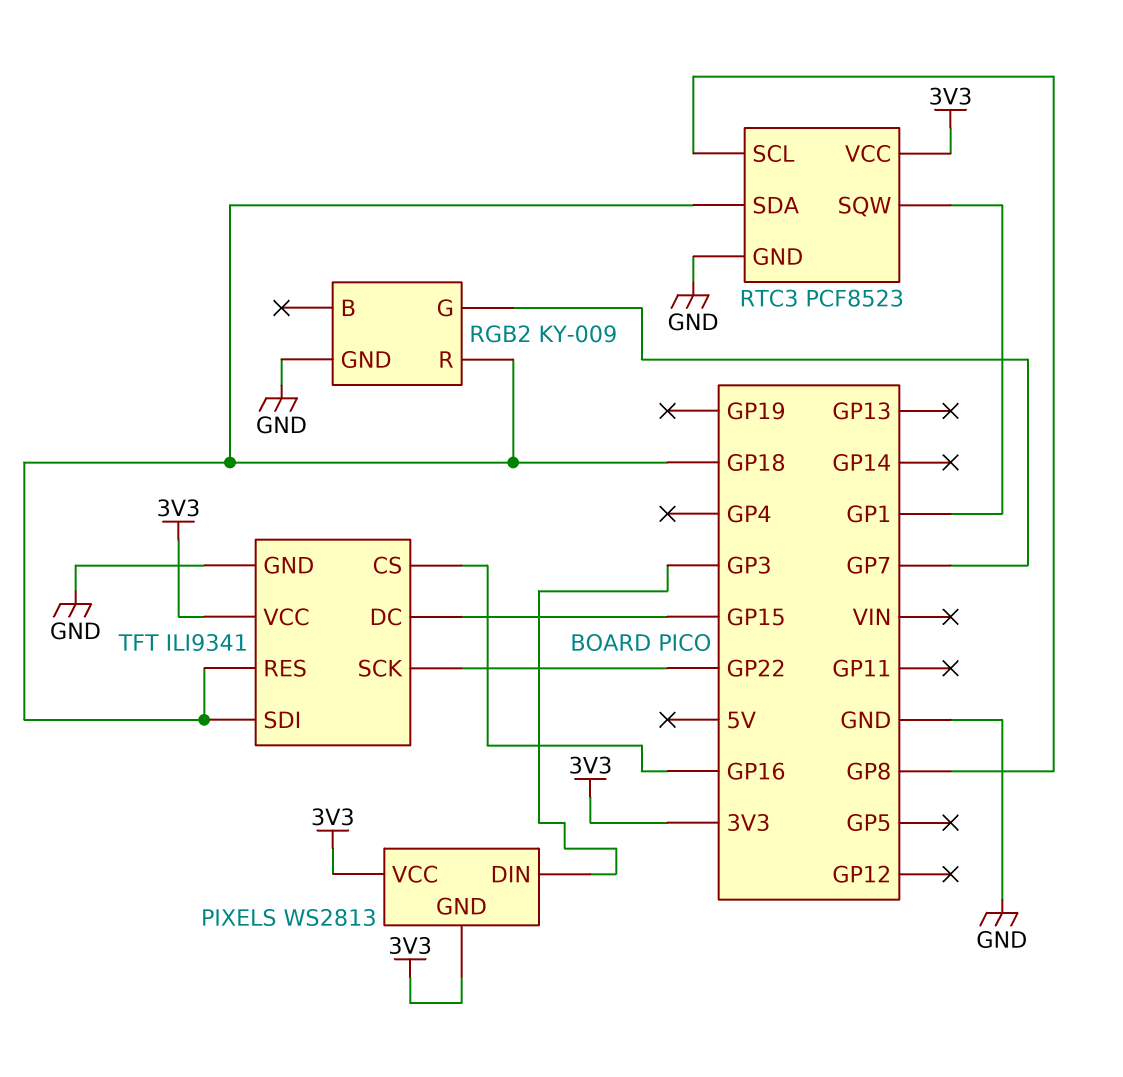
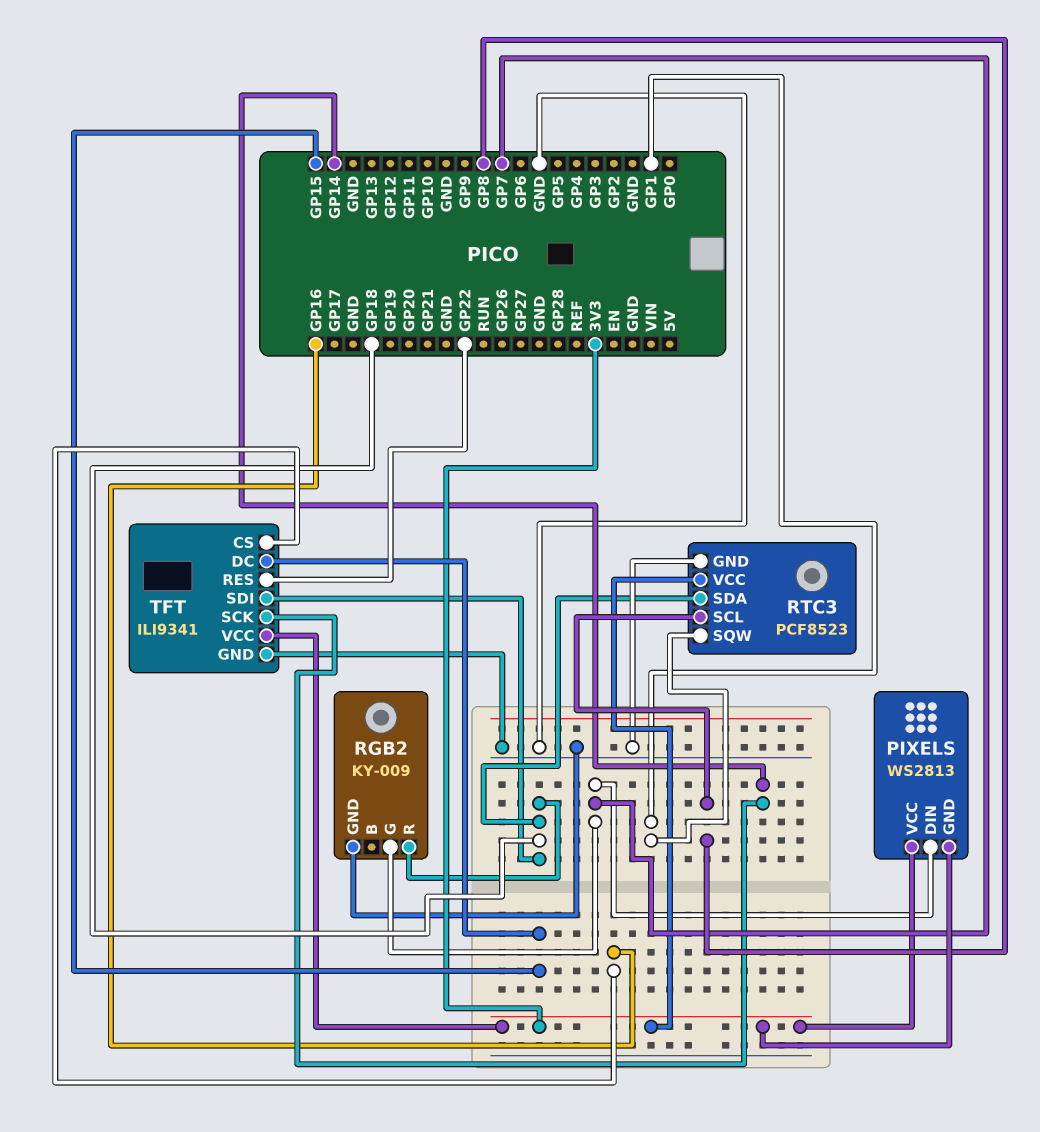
PIXELS pin DIN: GP3 -> GP7
TFT pin RES: GP18 -> GP22
TFT pin SCK: GP22 -> GP14

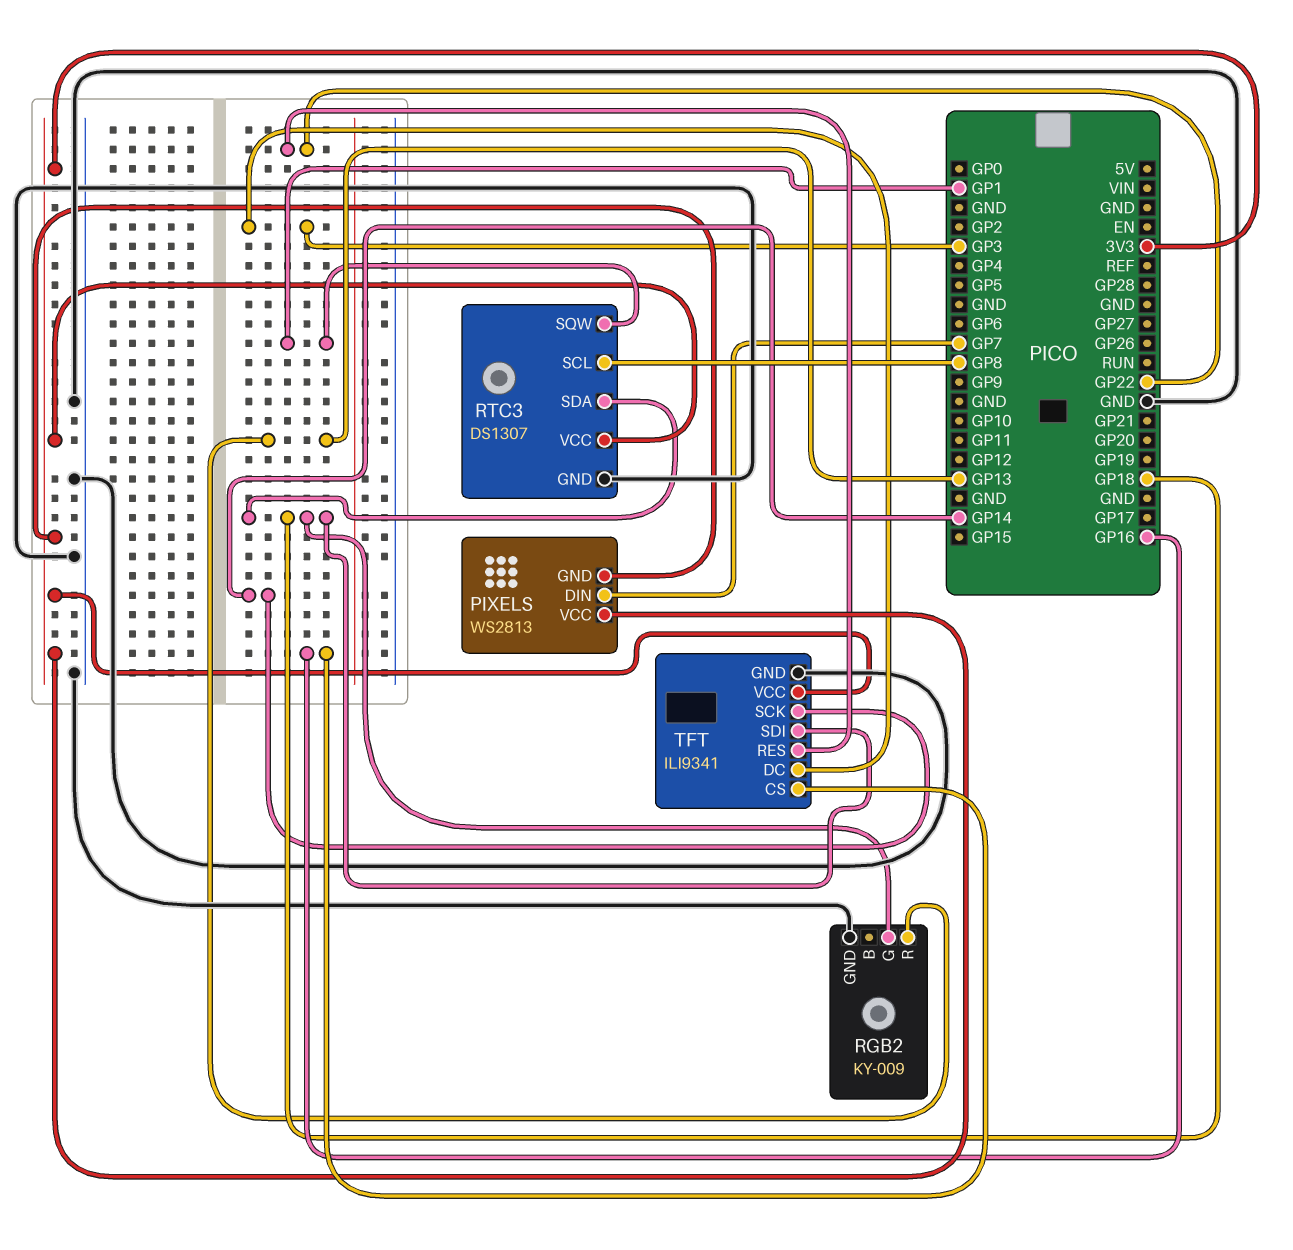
RGB2 pin G: GP7 -> GP18
RGB2 pin R: GP18 -> GP13
RTC3: PCF8523 -> DS1307
TFT pin DC: GP15 -> GP3

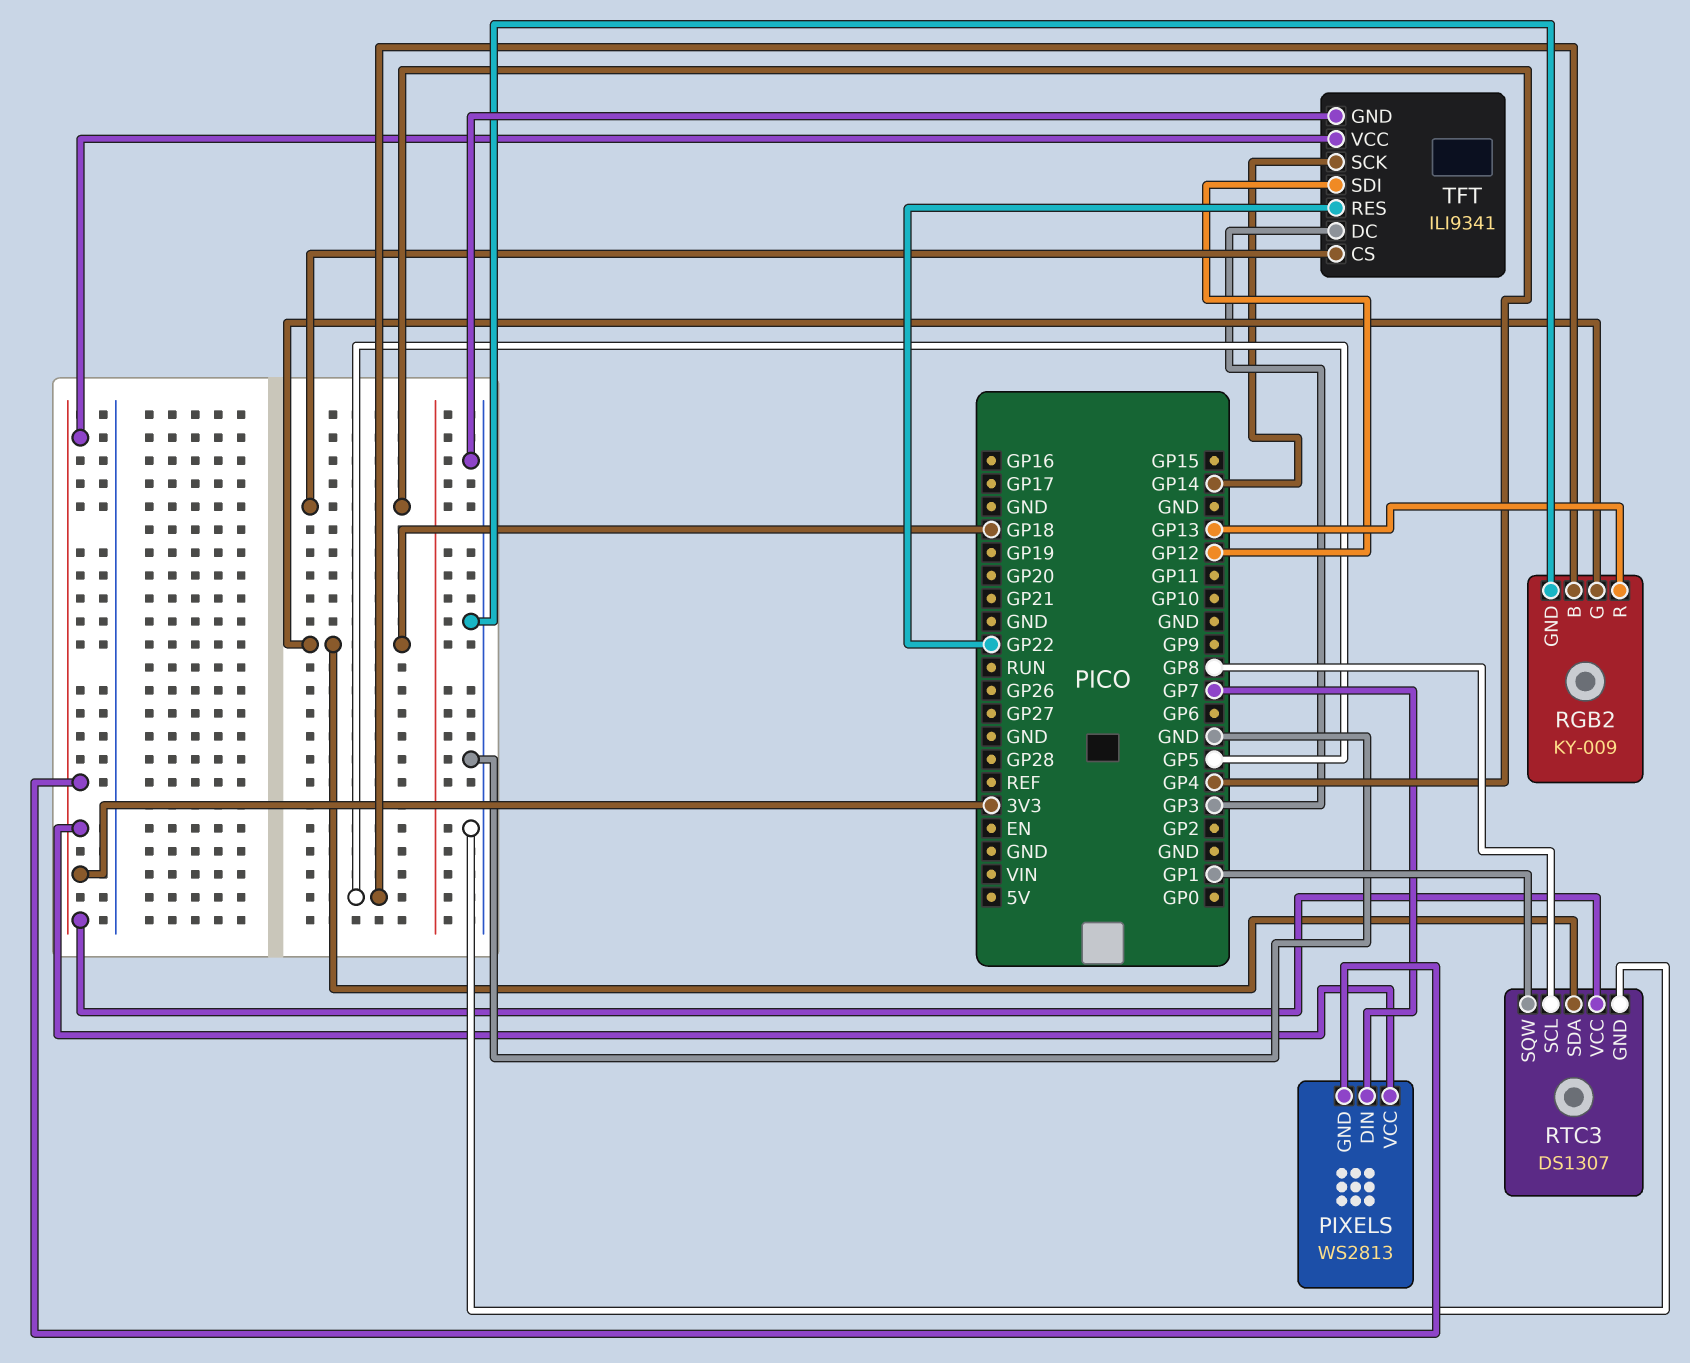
RGB2 pin B: none -> GP5
TFT pin CS: GP16 -> GP4
TFT pin SDI: GP18 -> GP12

